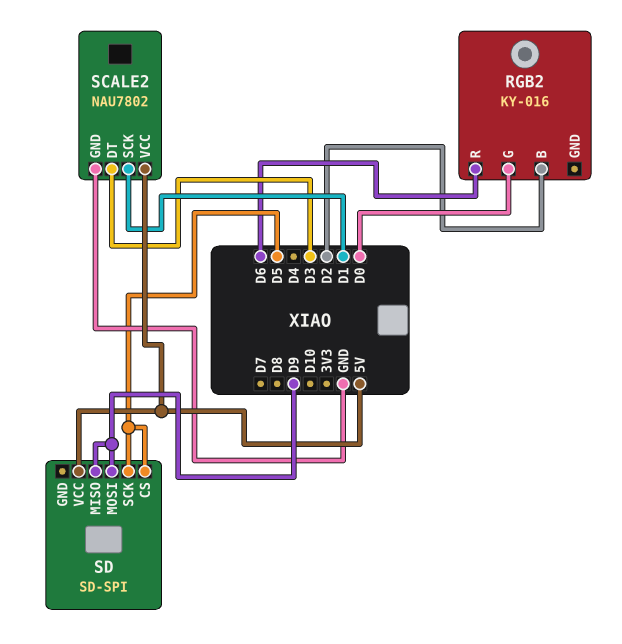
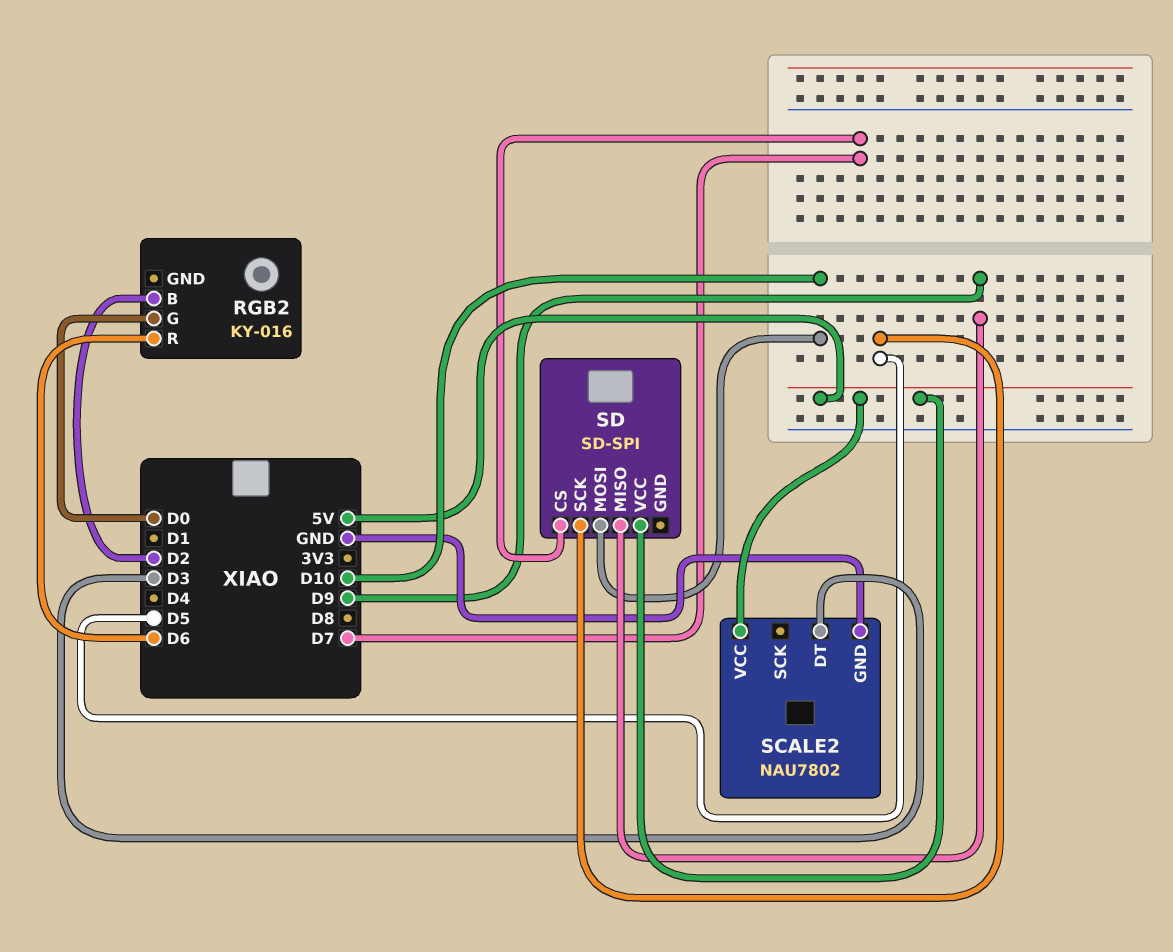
SCALE2 pin SCK: D1 -> none
SD pin CS: D5 -> D7
SD pin MOSI: D9 -> D10

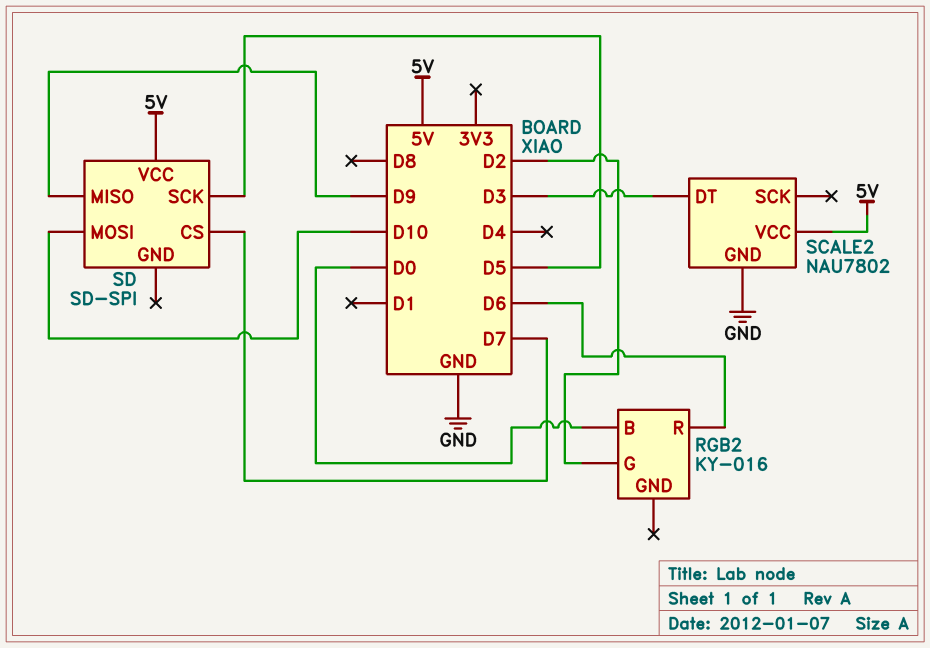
RGB2 pin B: D2 -> D0
RGB2 pin G: D0 -> D2

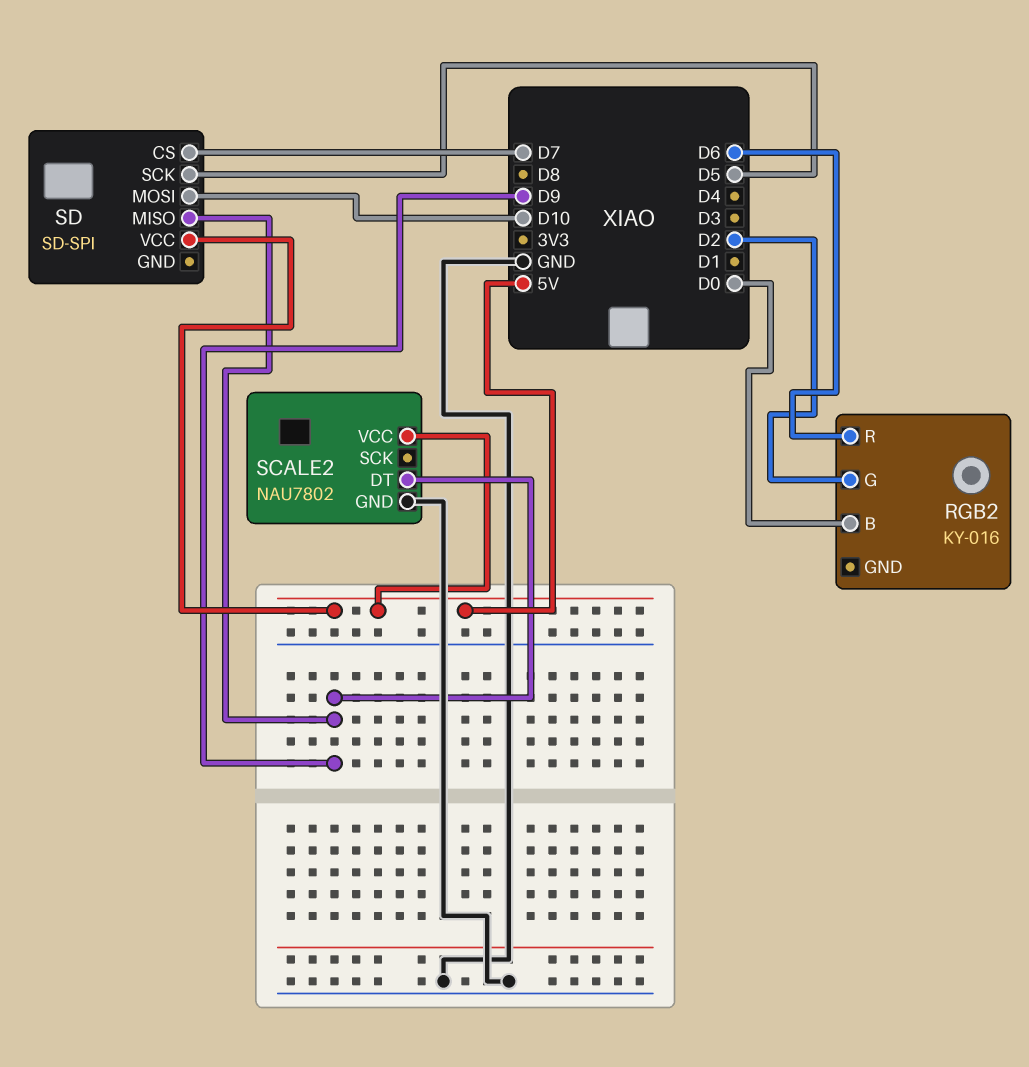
SCALE2 pin DT: D3 -> D9

